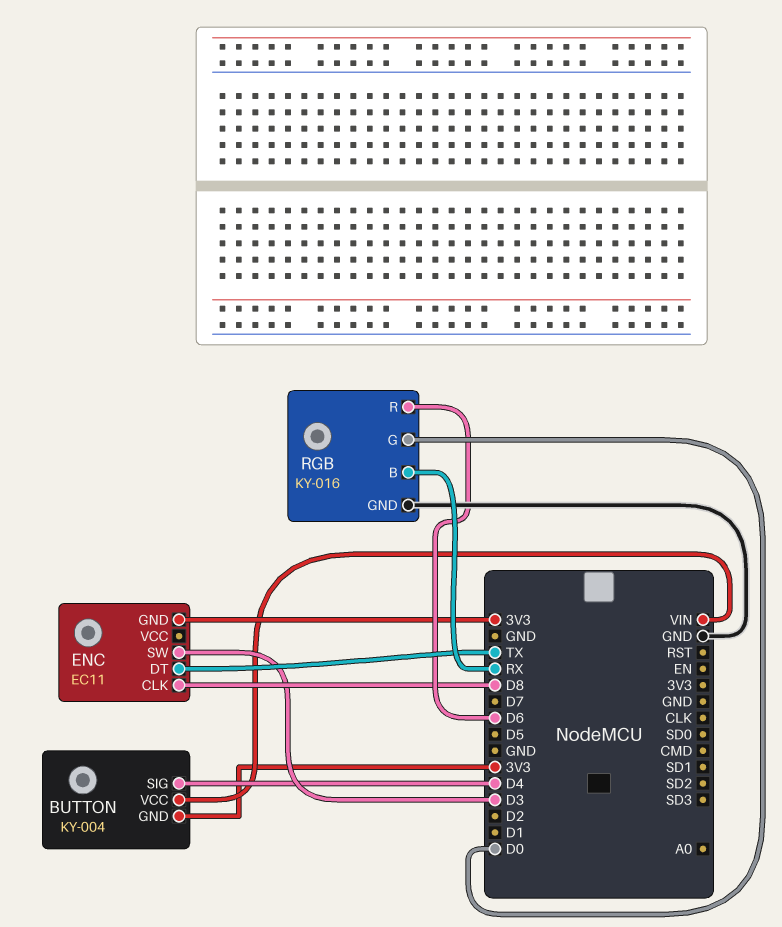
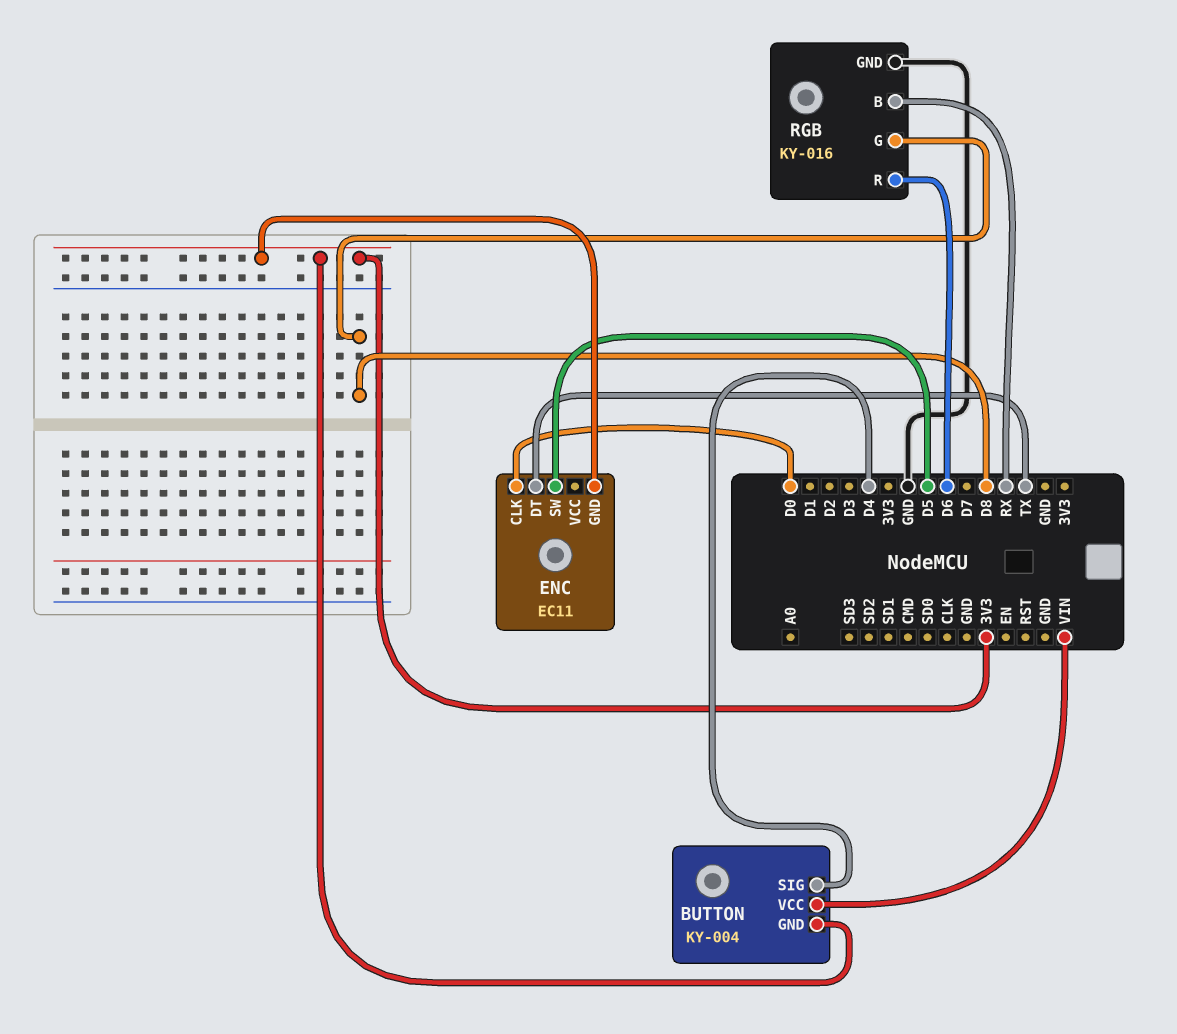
ENC pin CLK: D8 -> D0
ENC pin SW: D3 -> D5
RGB pin G: D0 -> D8

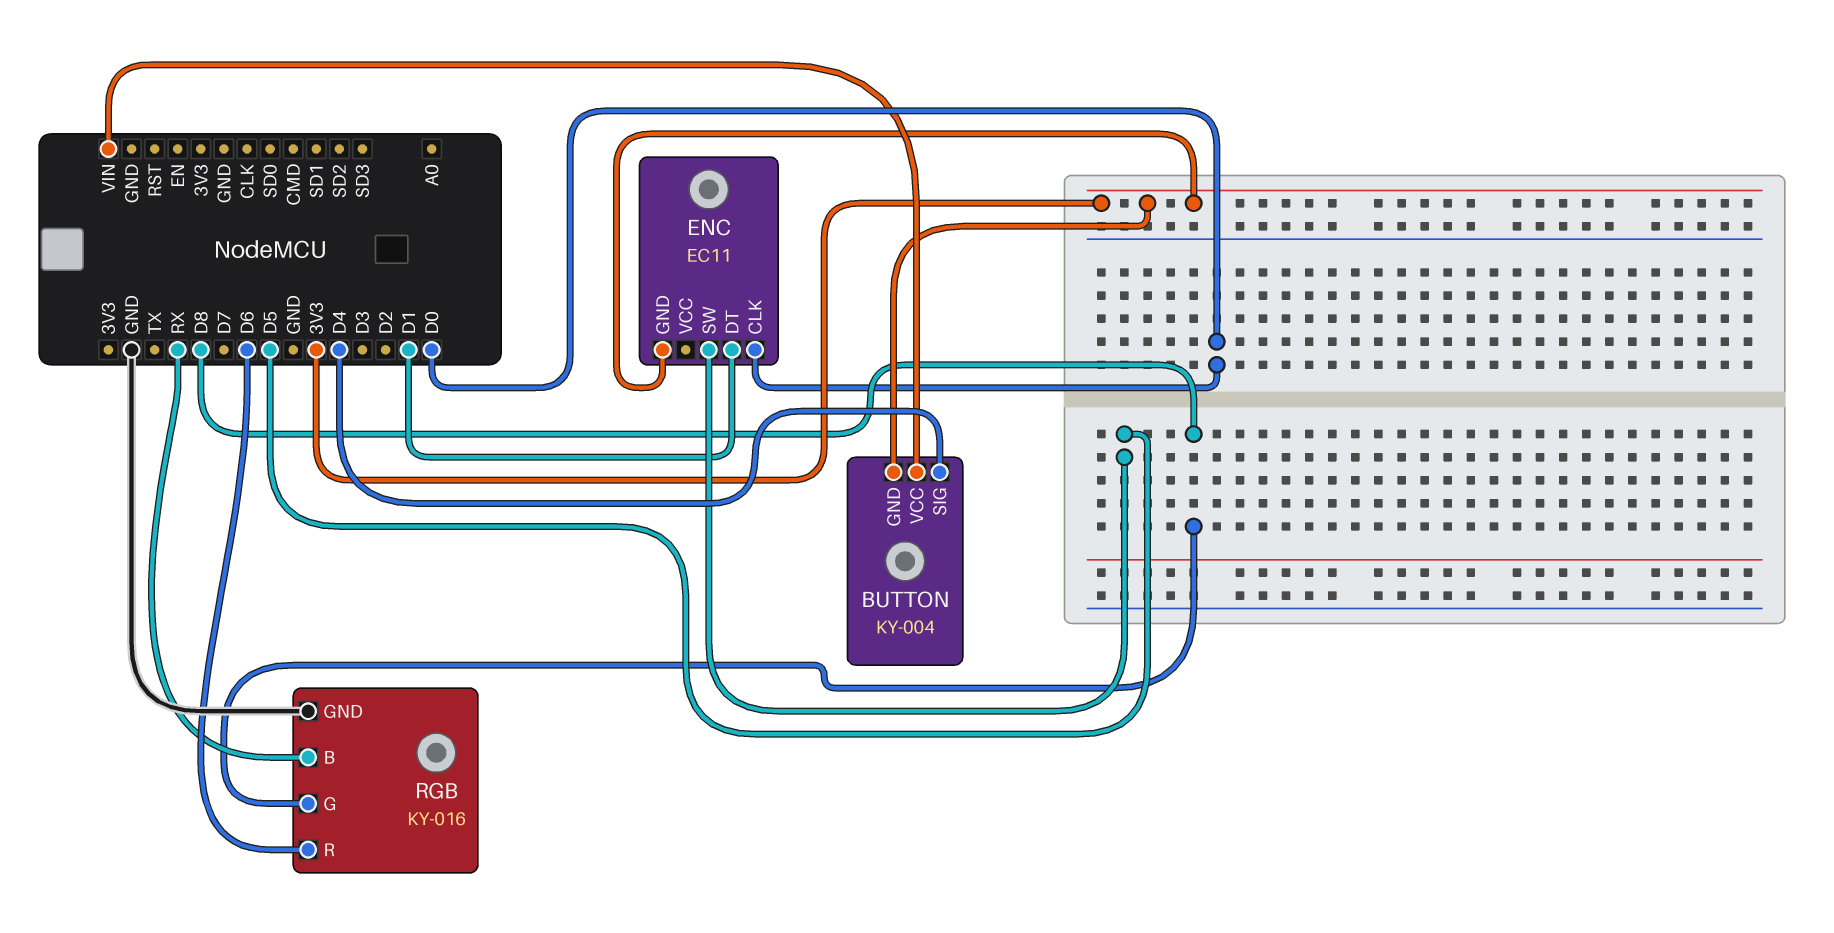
ENC pin DT: TX -> D1

